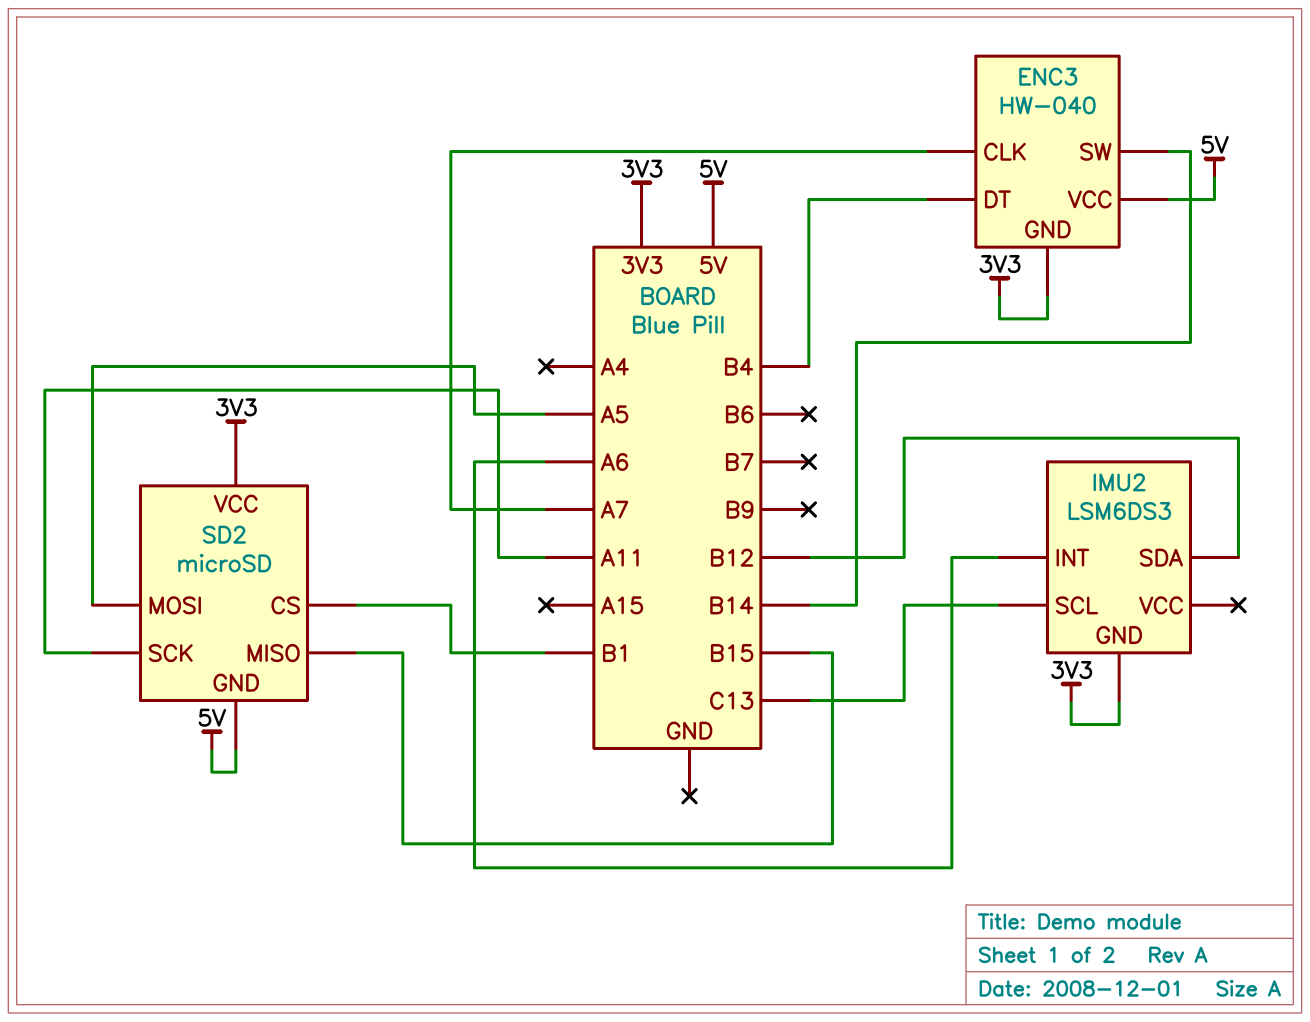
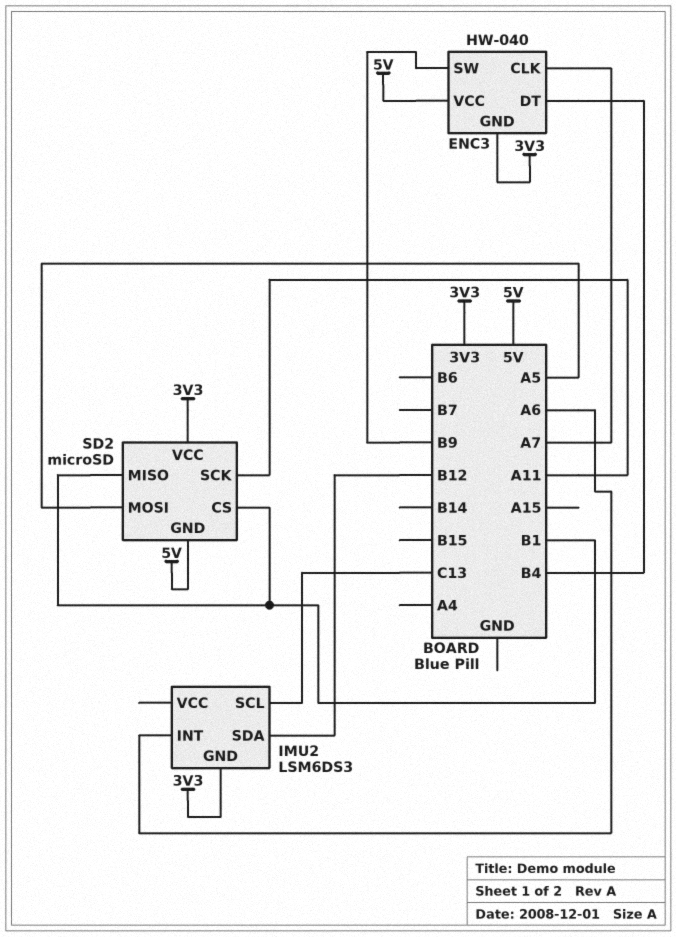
ENC3 pin SW: B14 -> B9
SD2 pin MISO: B15 -> B1

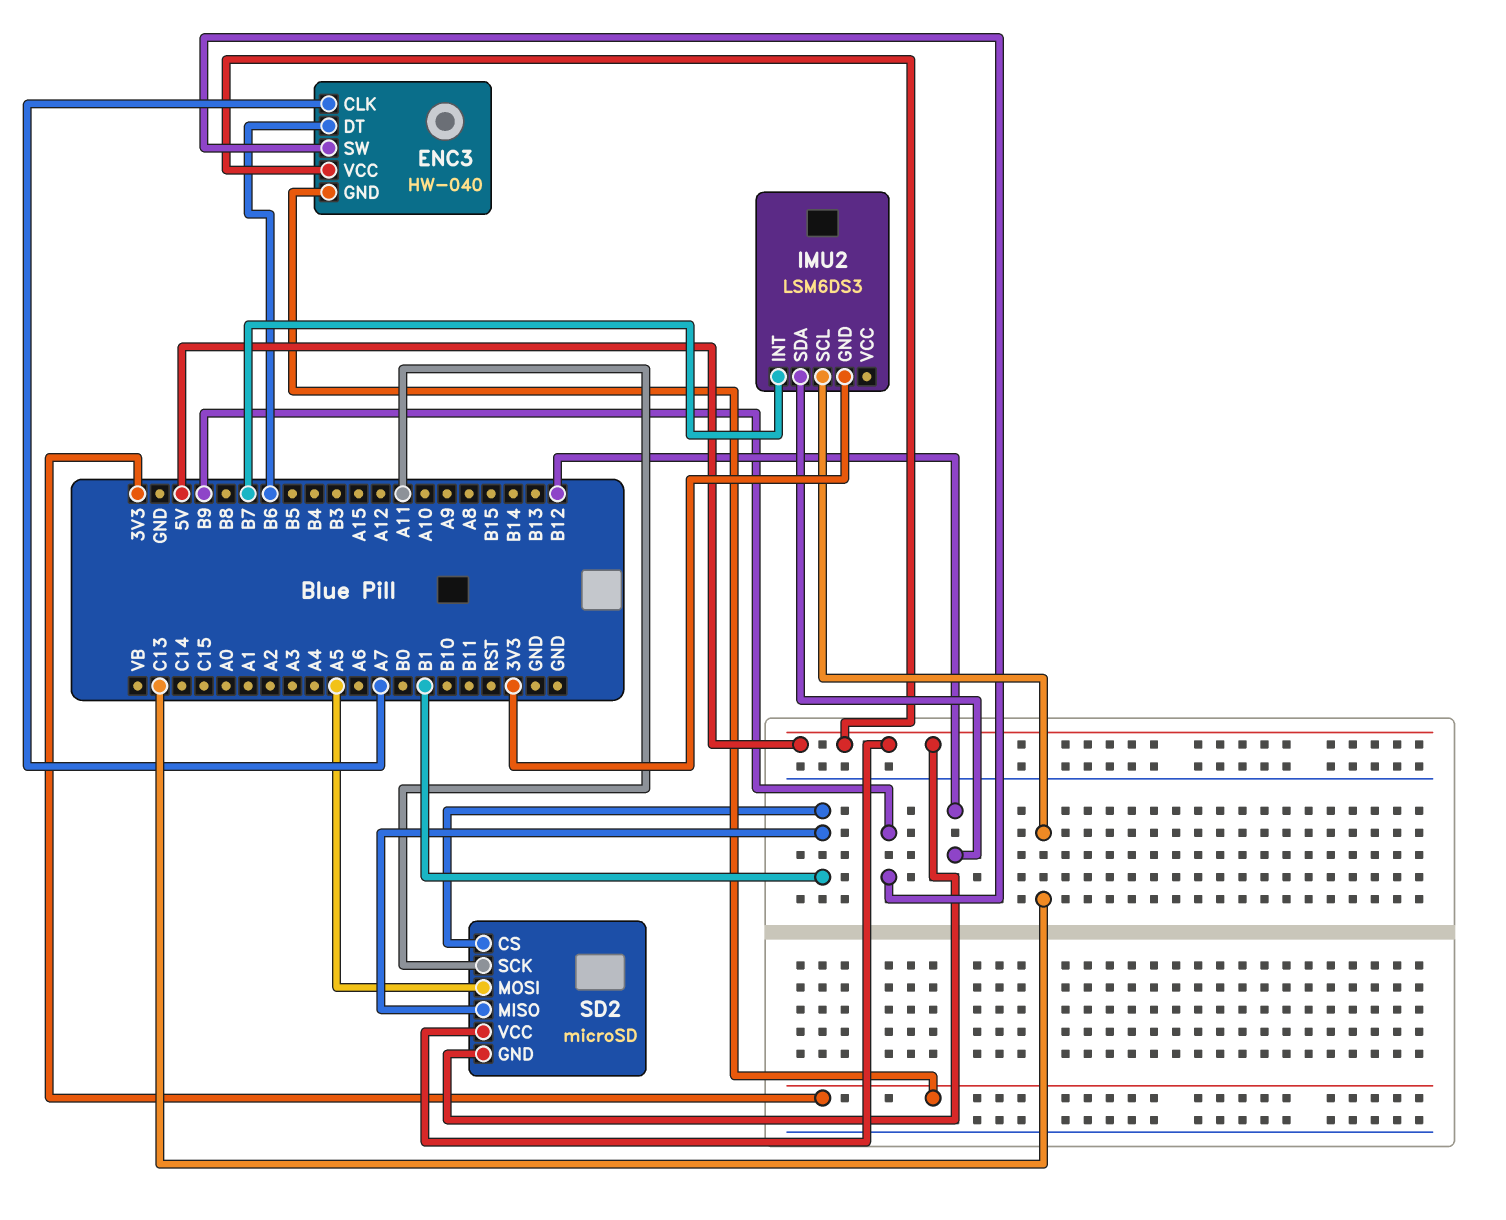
ENC3 pin DT: B4 -> B6
IMU2 pin INT: A6 -> B7
SD2 pin VCC: 3V3 -> 5V

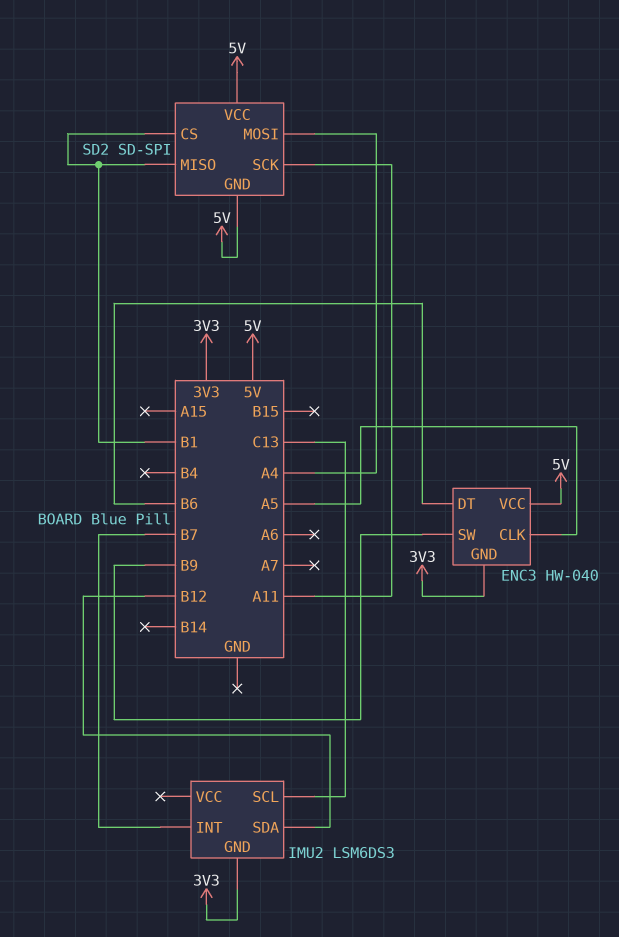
ENC3 pin CLK: A7 -> A5
SD2: microSD -> SD-SPI
SD2 pin MOSI: A5 -> A4

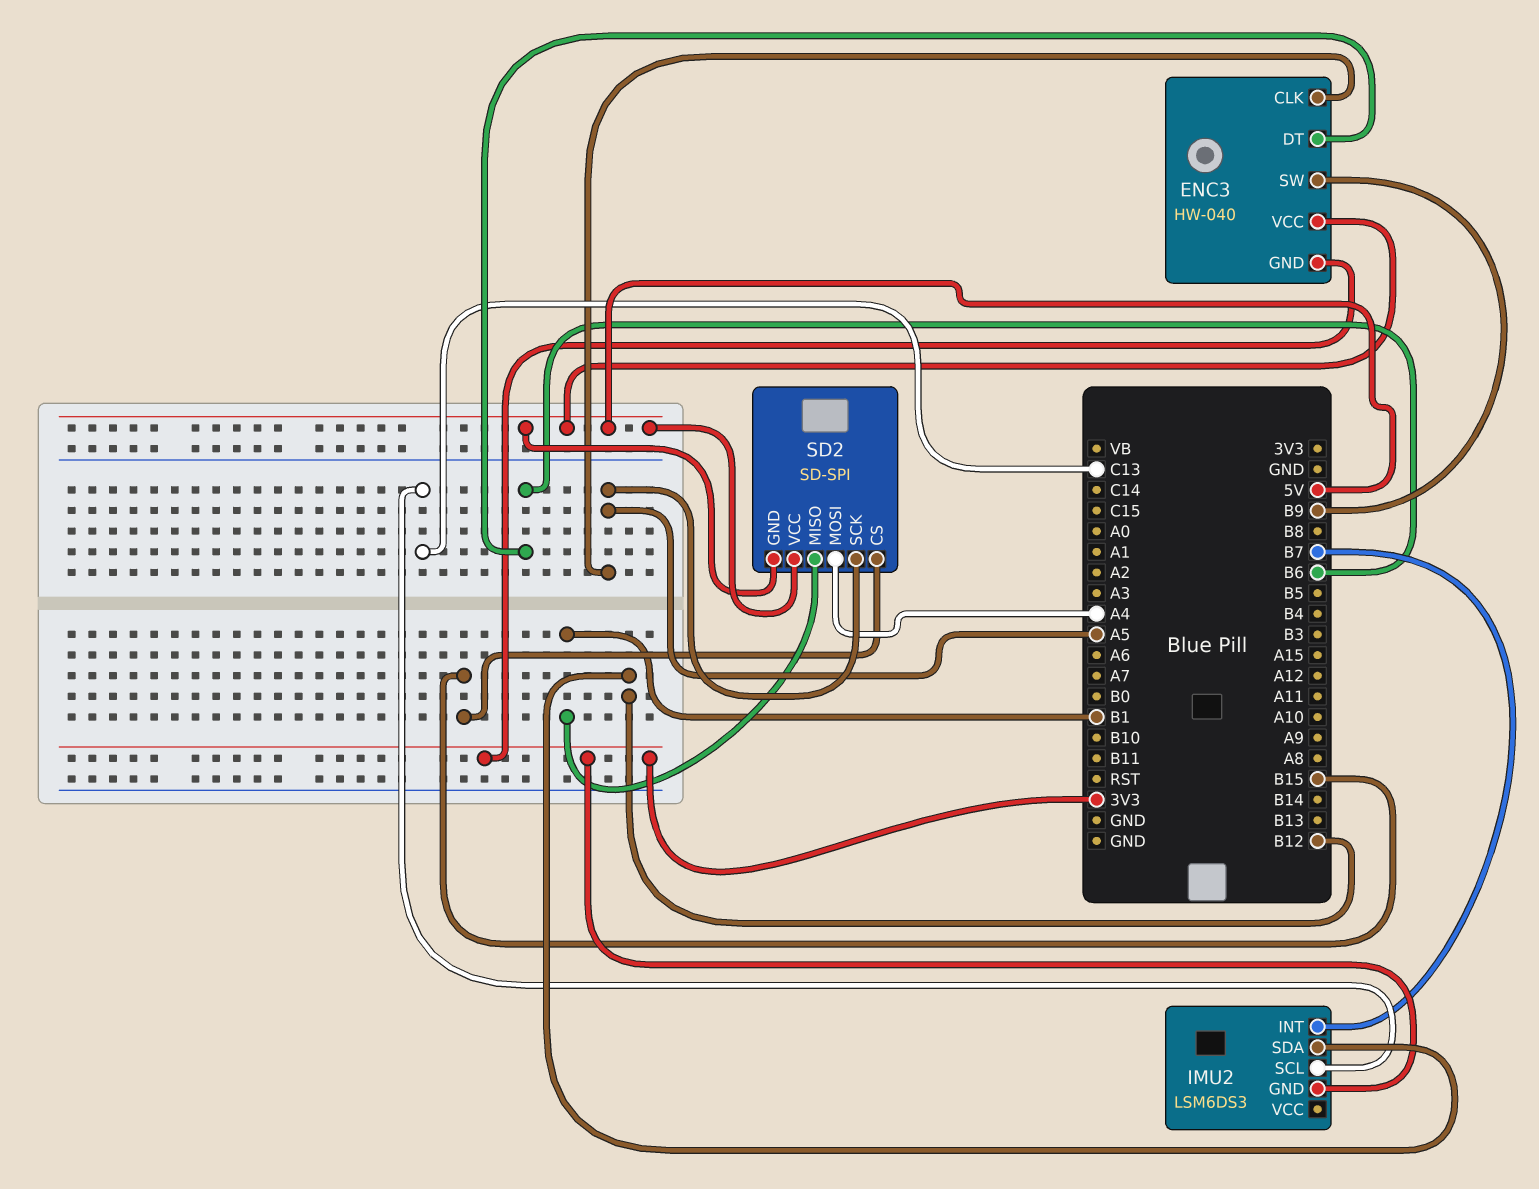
SD2 pin CS: B1 -> B15
SD2 pin SCK: A11 -> A5

